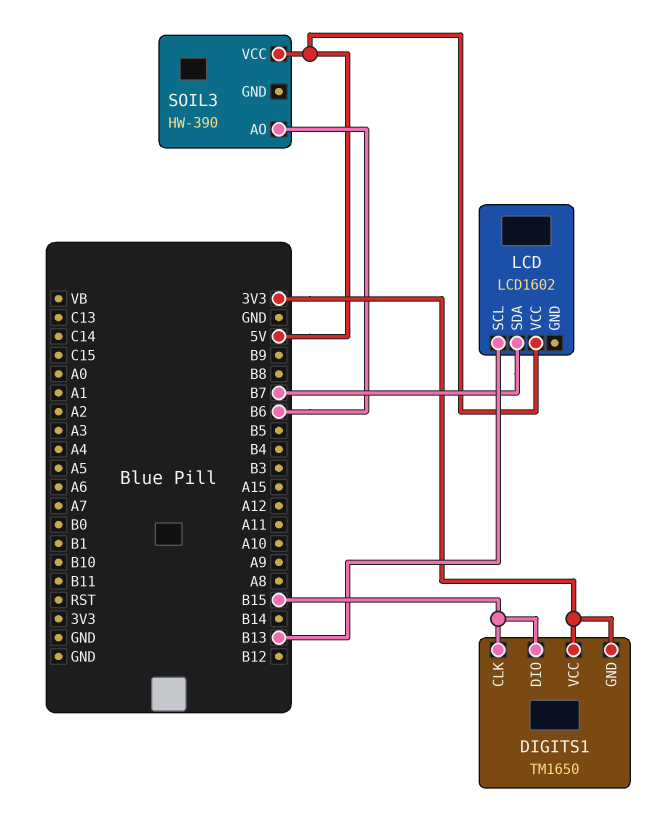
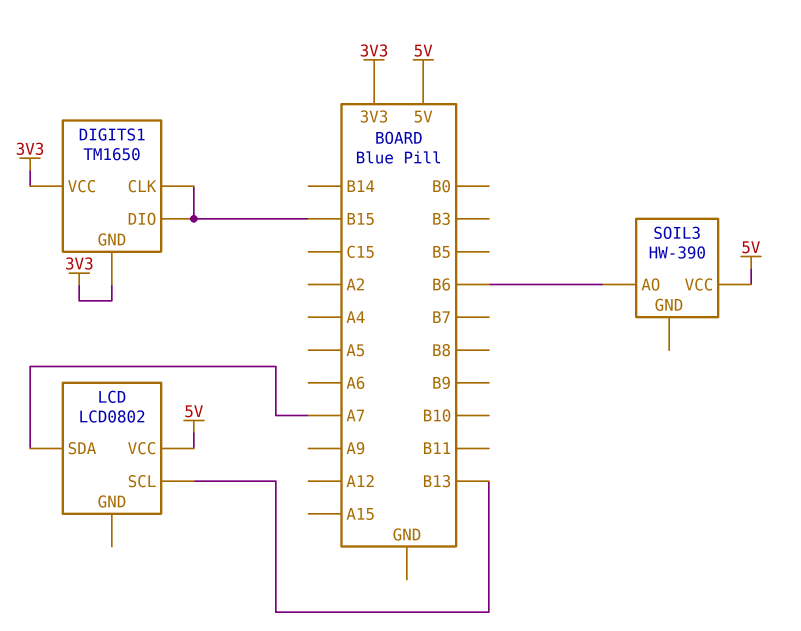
LCD: LCD1602 -> LCD0802
LCD pin SDA: B7 -> A7

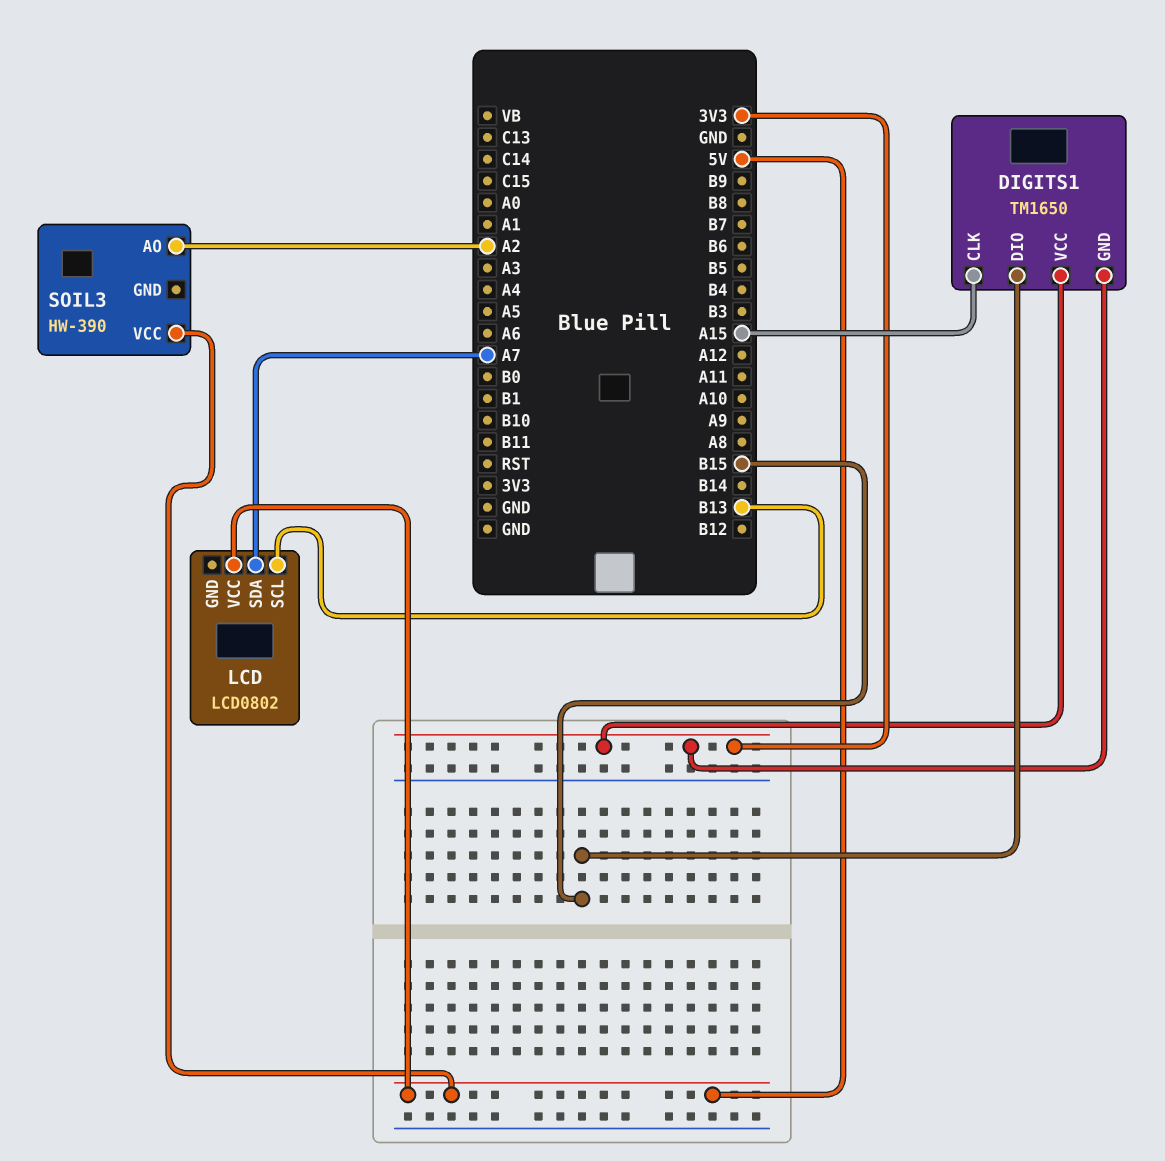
DIGITS1 pin CLK: B15 -> A15
SOIL3 pin AO: B6 -> A2

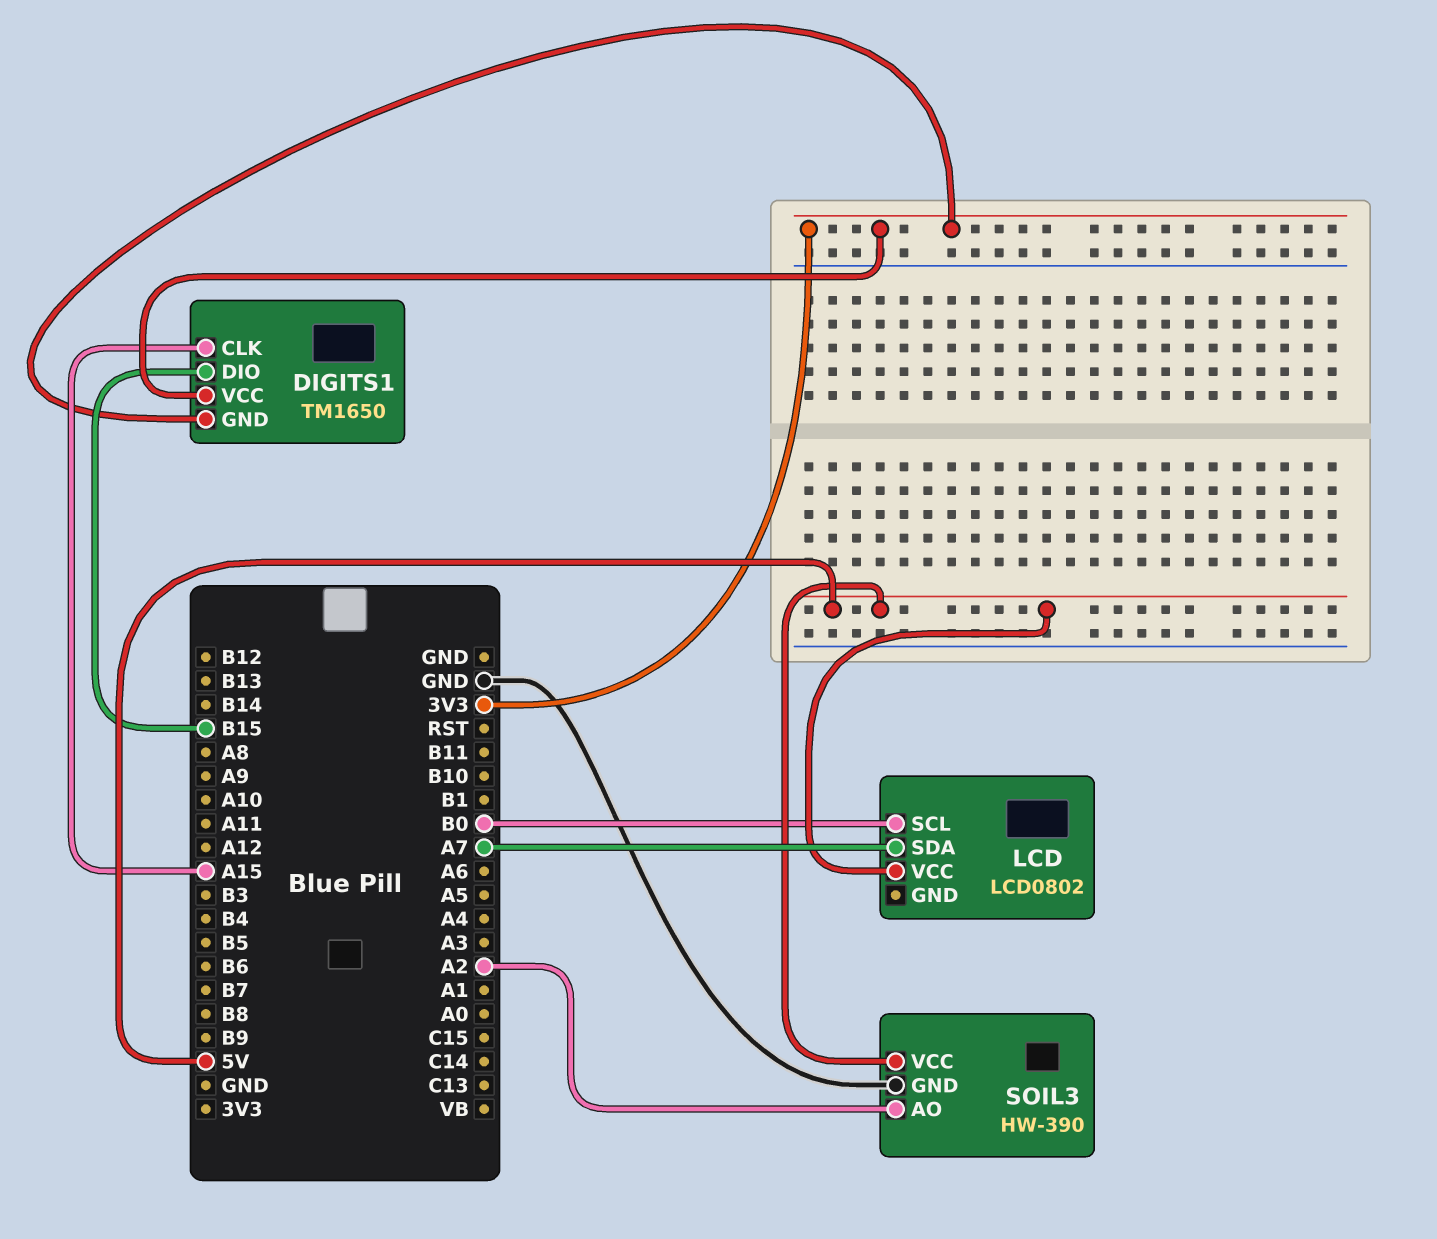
LCD pin SCL: B13 -> B0
SOIL3 pin GND: none -> GND

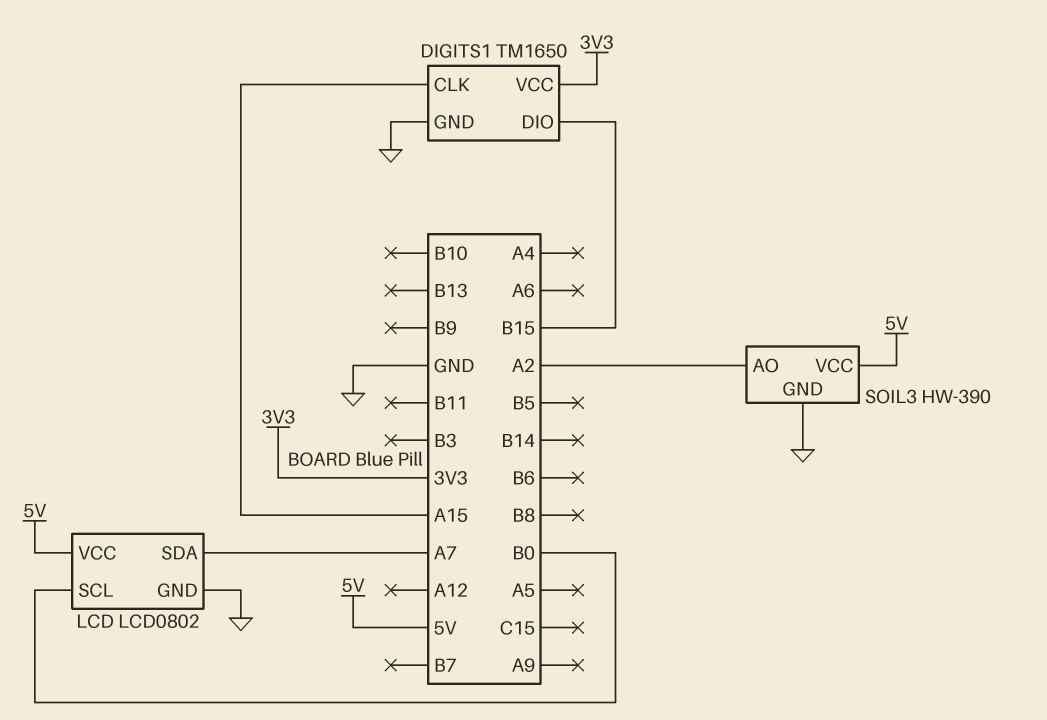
DIGITS1 pin GND: 3V3 -> GND
LCD pin GND: none -> GND

